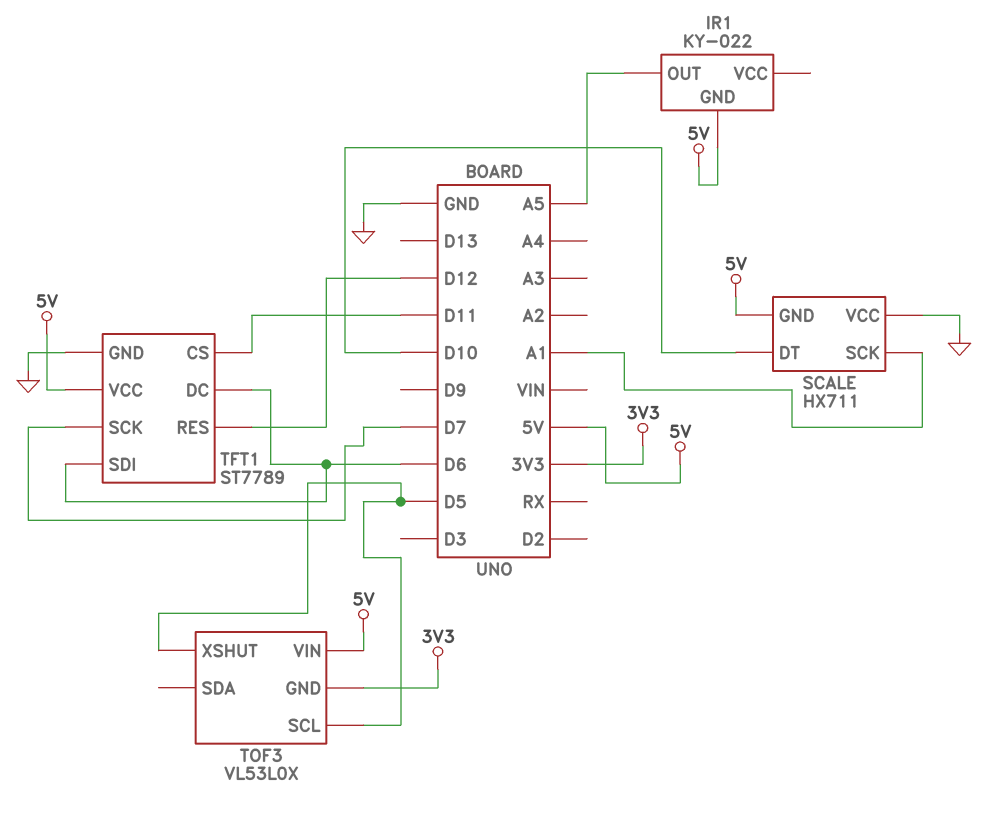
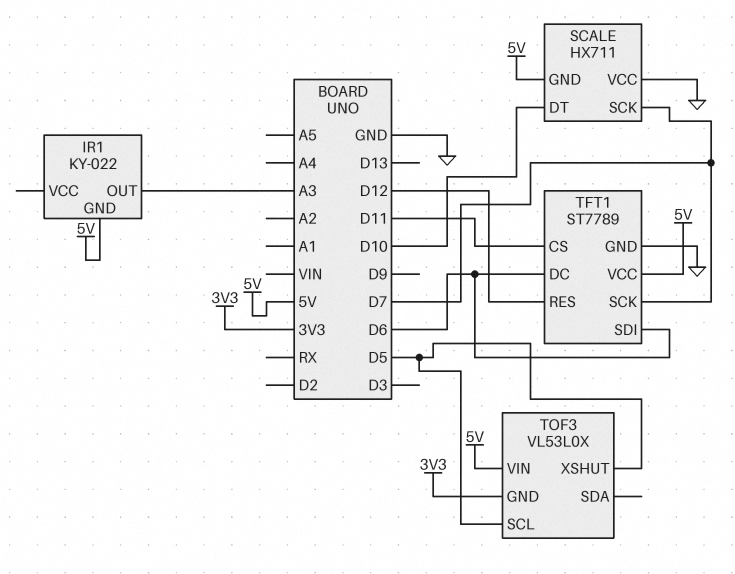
IR1 pin OUT: A5 -> A3
SCALE pin SCK: A1 -> D7

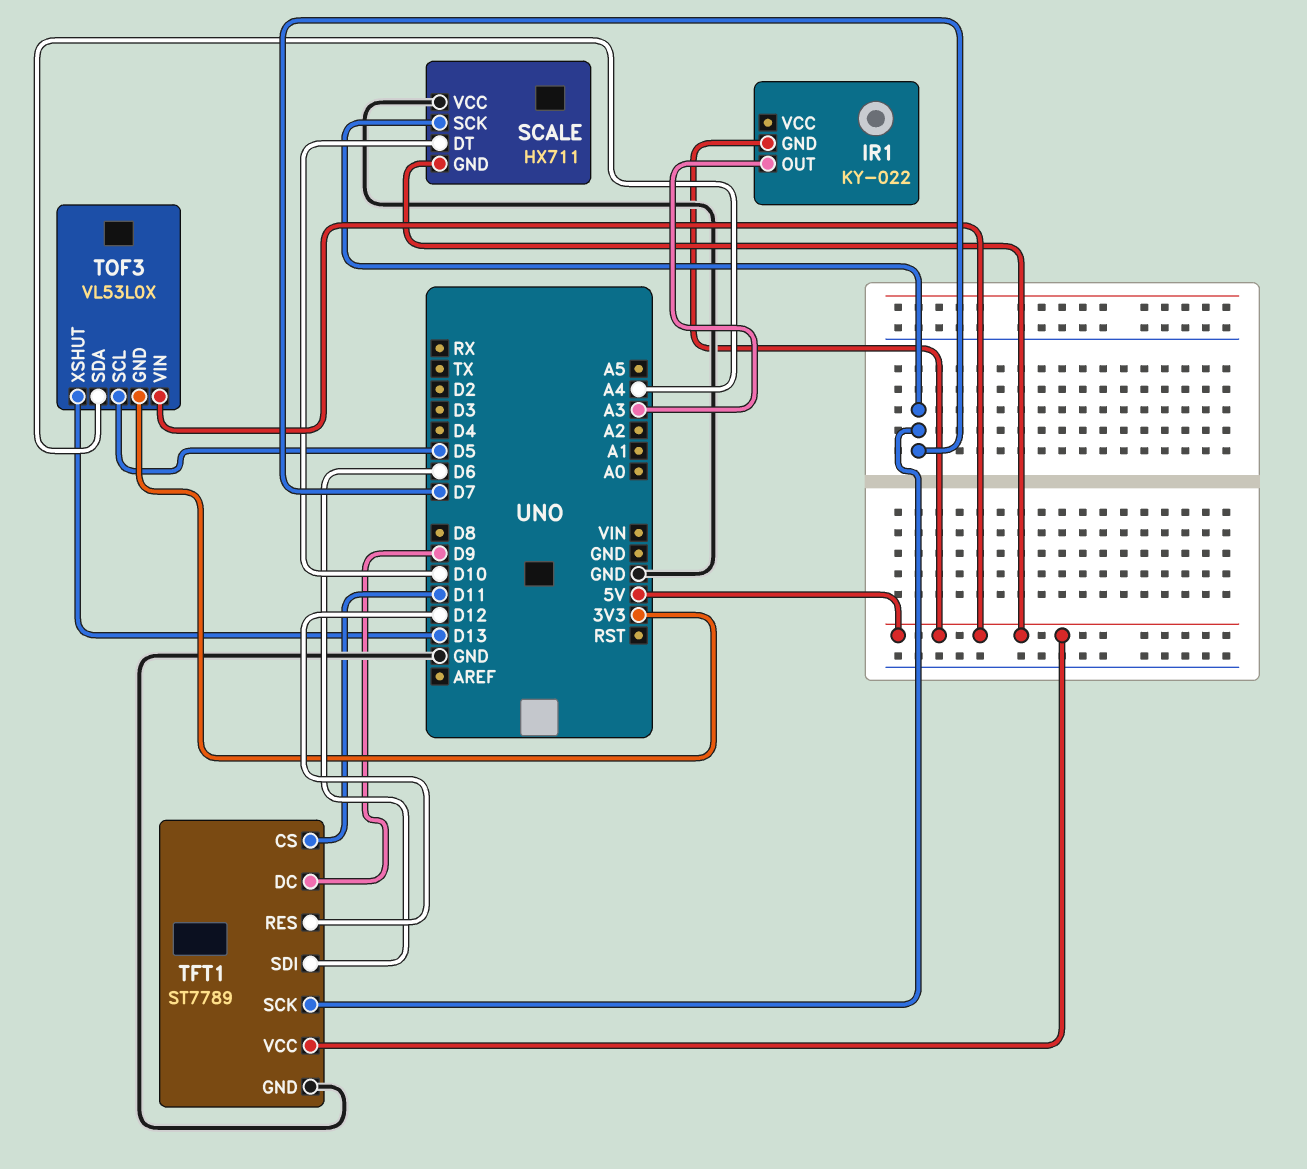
TFT1 pin DC: D6 -> D9
TOF3 pin SDA: none -> A4
TOF3 pin XSHUT: D5 -> D13

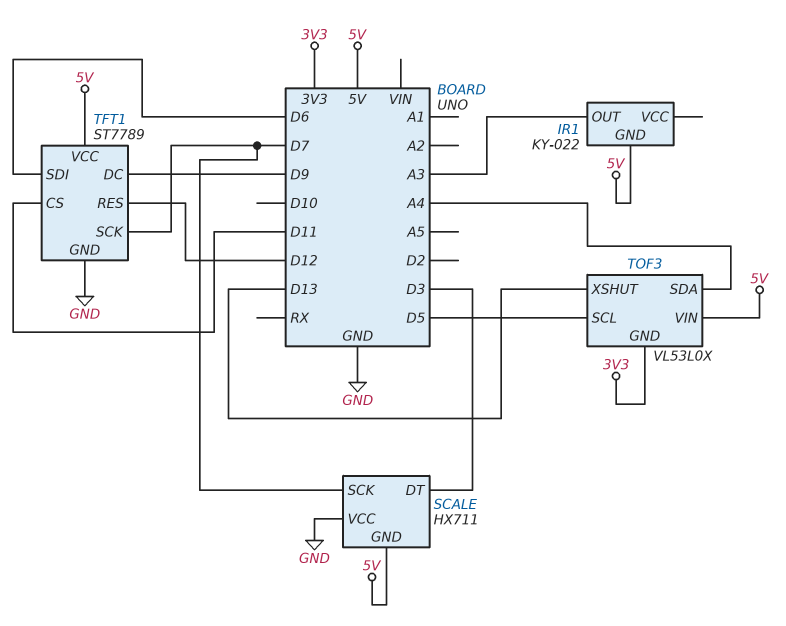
SCALE pin DT: D10 -> D3

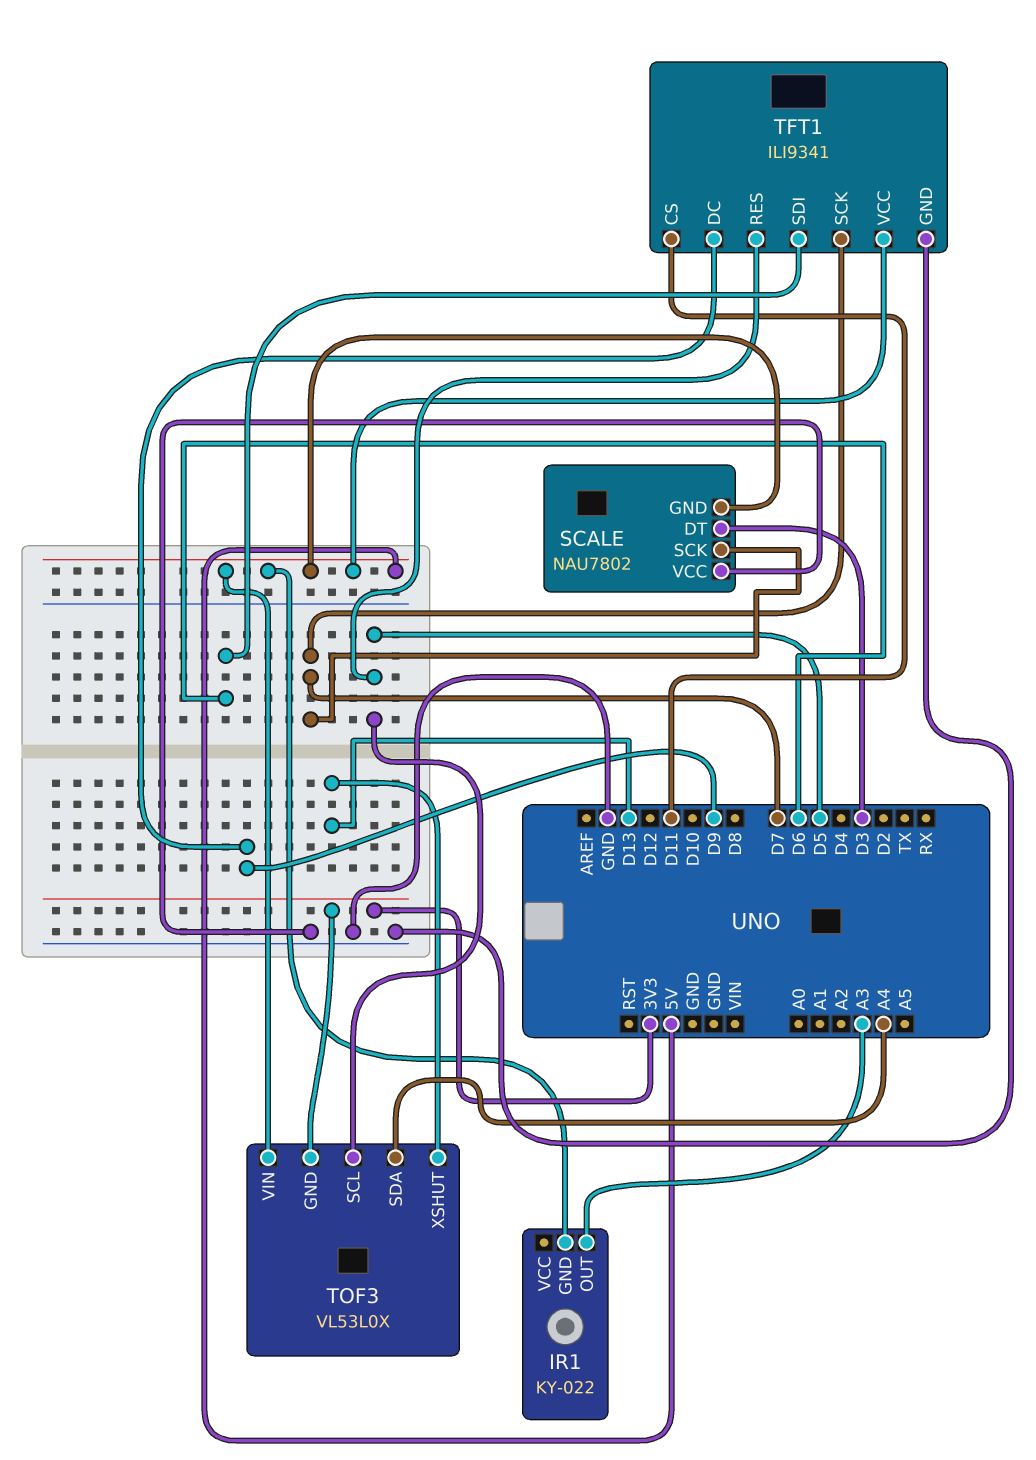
SCALE: HX711 -> NAU7802
TFT1: ST7789 -> ILI9341
TFT1 pin RES: D12 -> D5

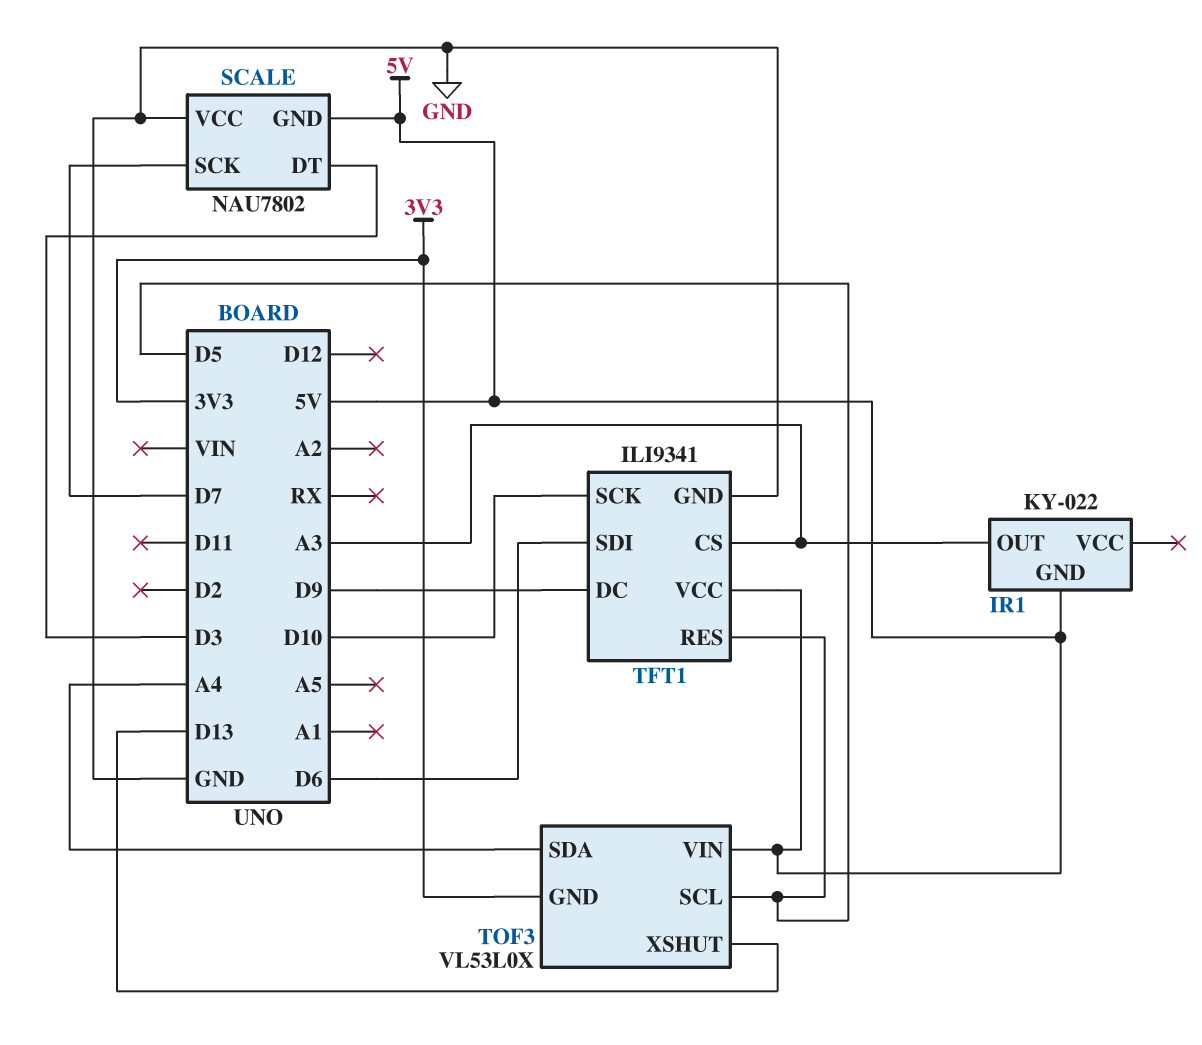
TFT1 pin CS: D11 -> A3
TFT1 pin SCK: D7 -> D10

